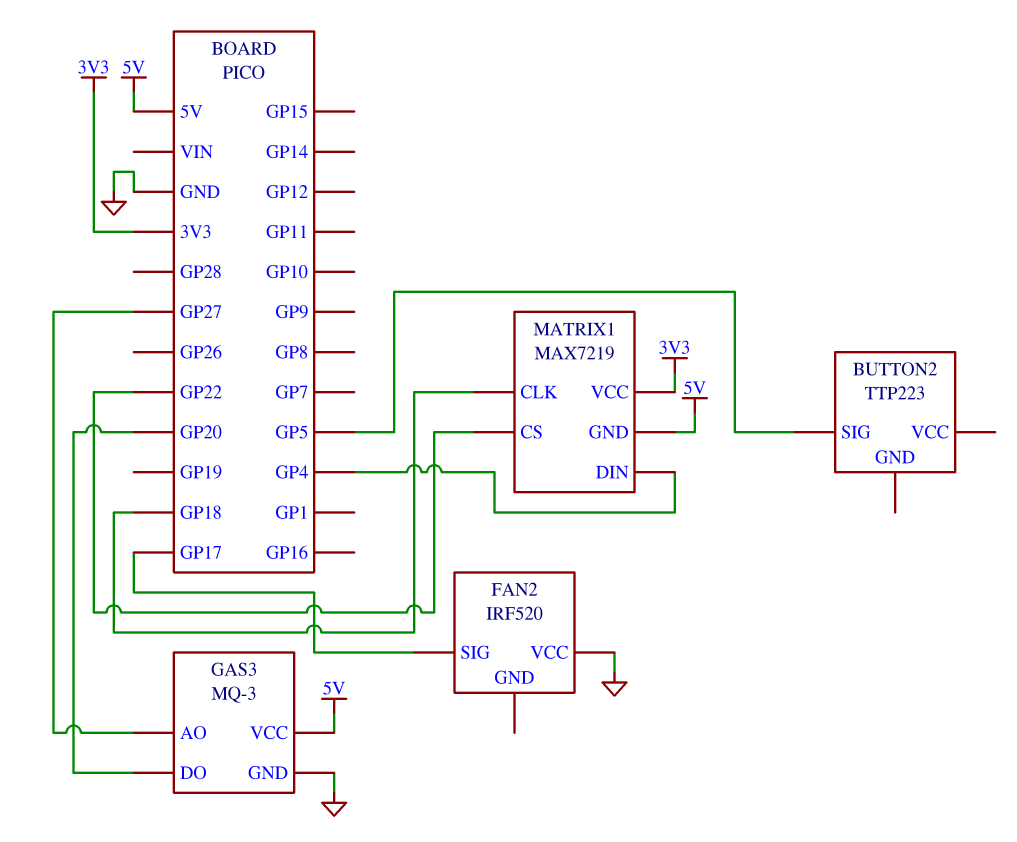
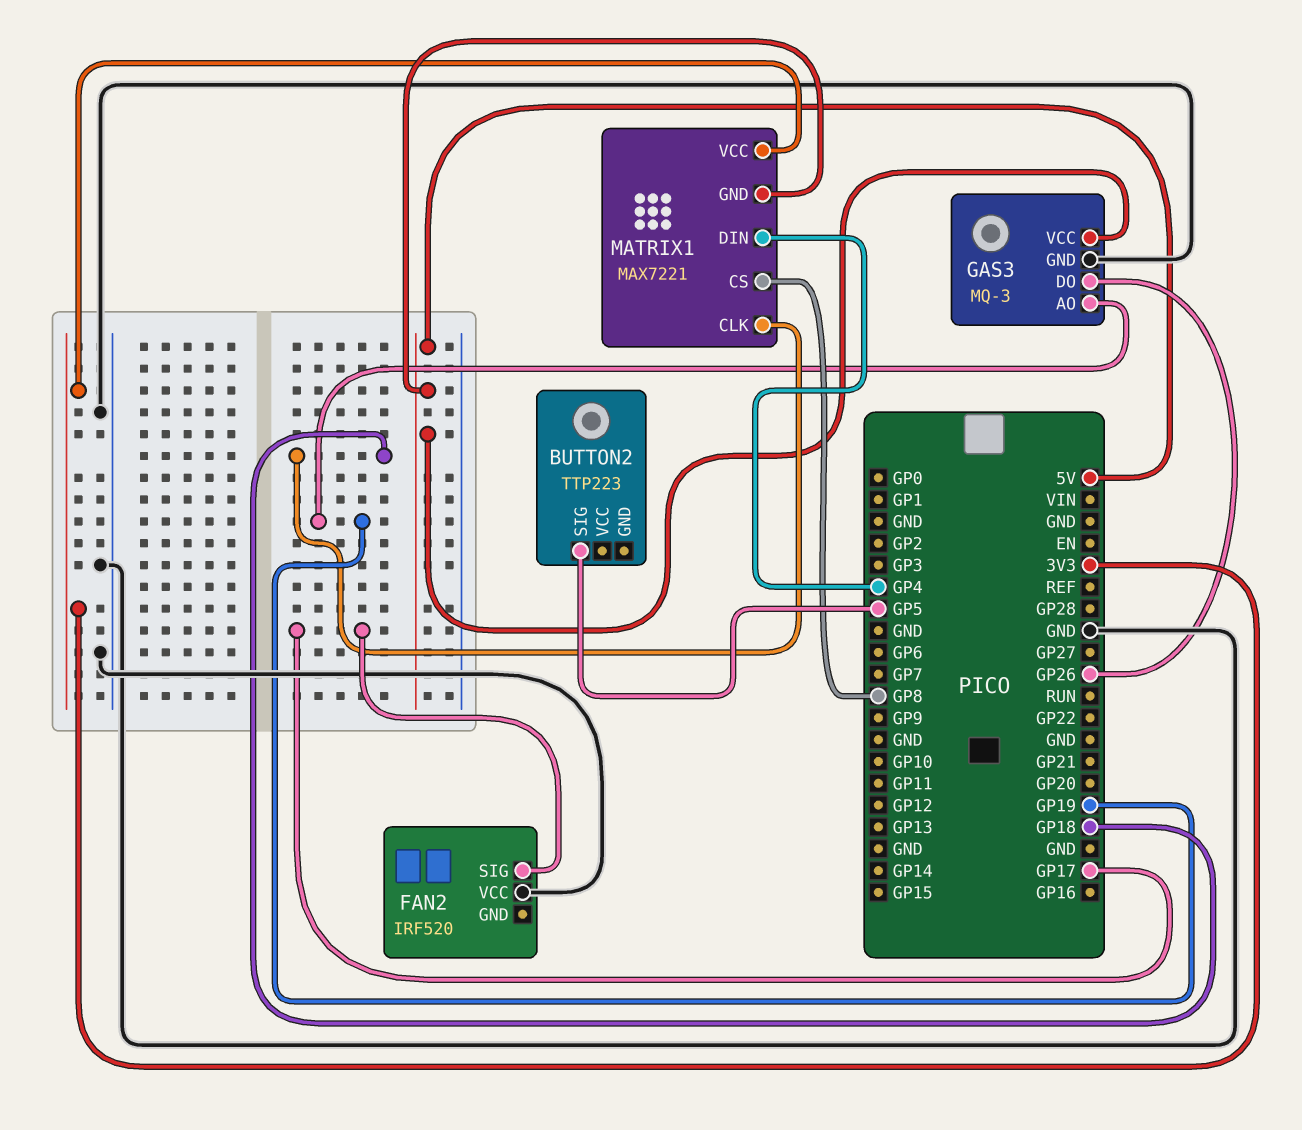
GAS3 pin AO: GP27 -> GP19
GAS3 pin DO: GP20 -> GP26
MATRIX1: MAX7219 -> MAX7221
MATRIX1 pin CS: GP22 -> GP8

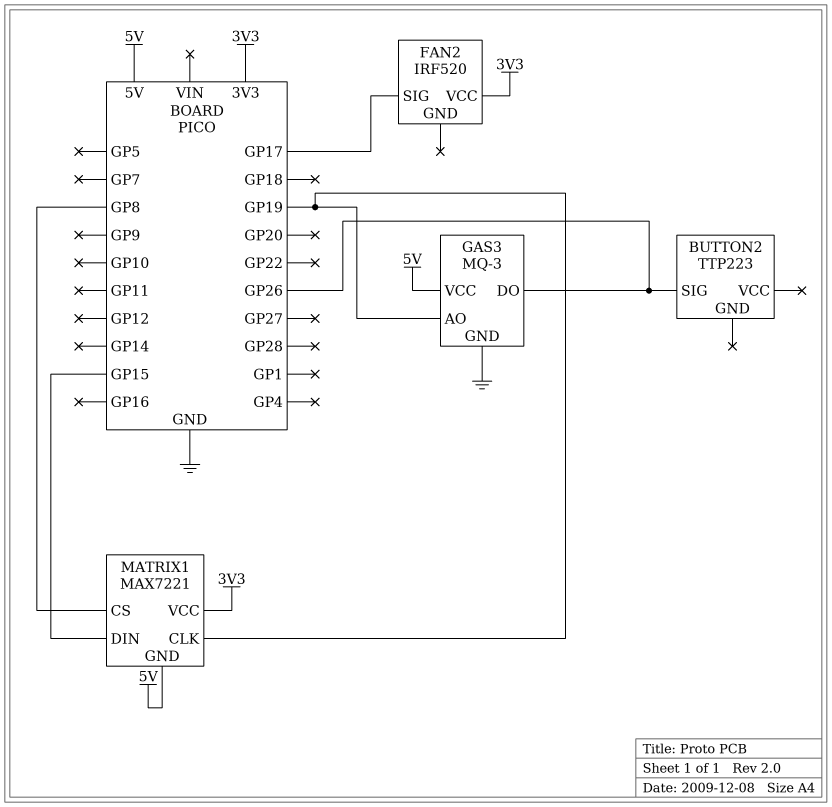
BUTTON2 pin SIG: GP5 -> GP26
FAN2 pin VCC: GND -> 3V3
MATRIX1 pin CLK: GP18 -> GP19
MATRIX1 pin DIN: GP4 -> GP15

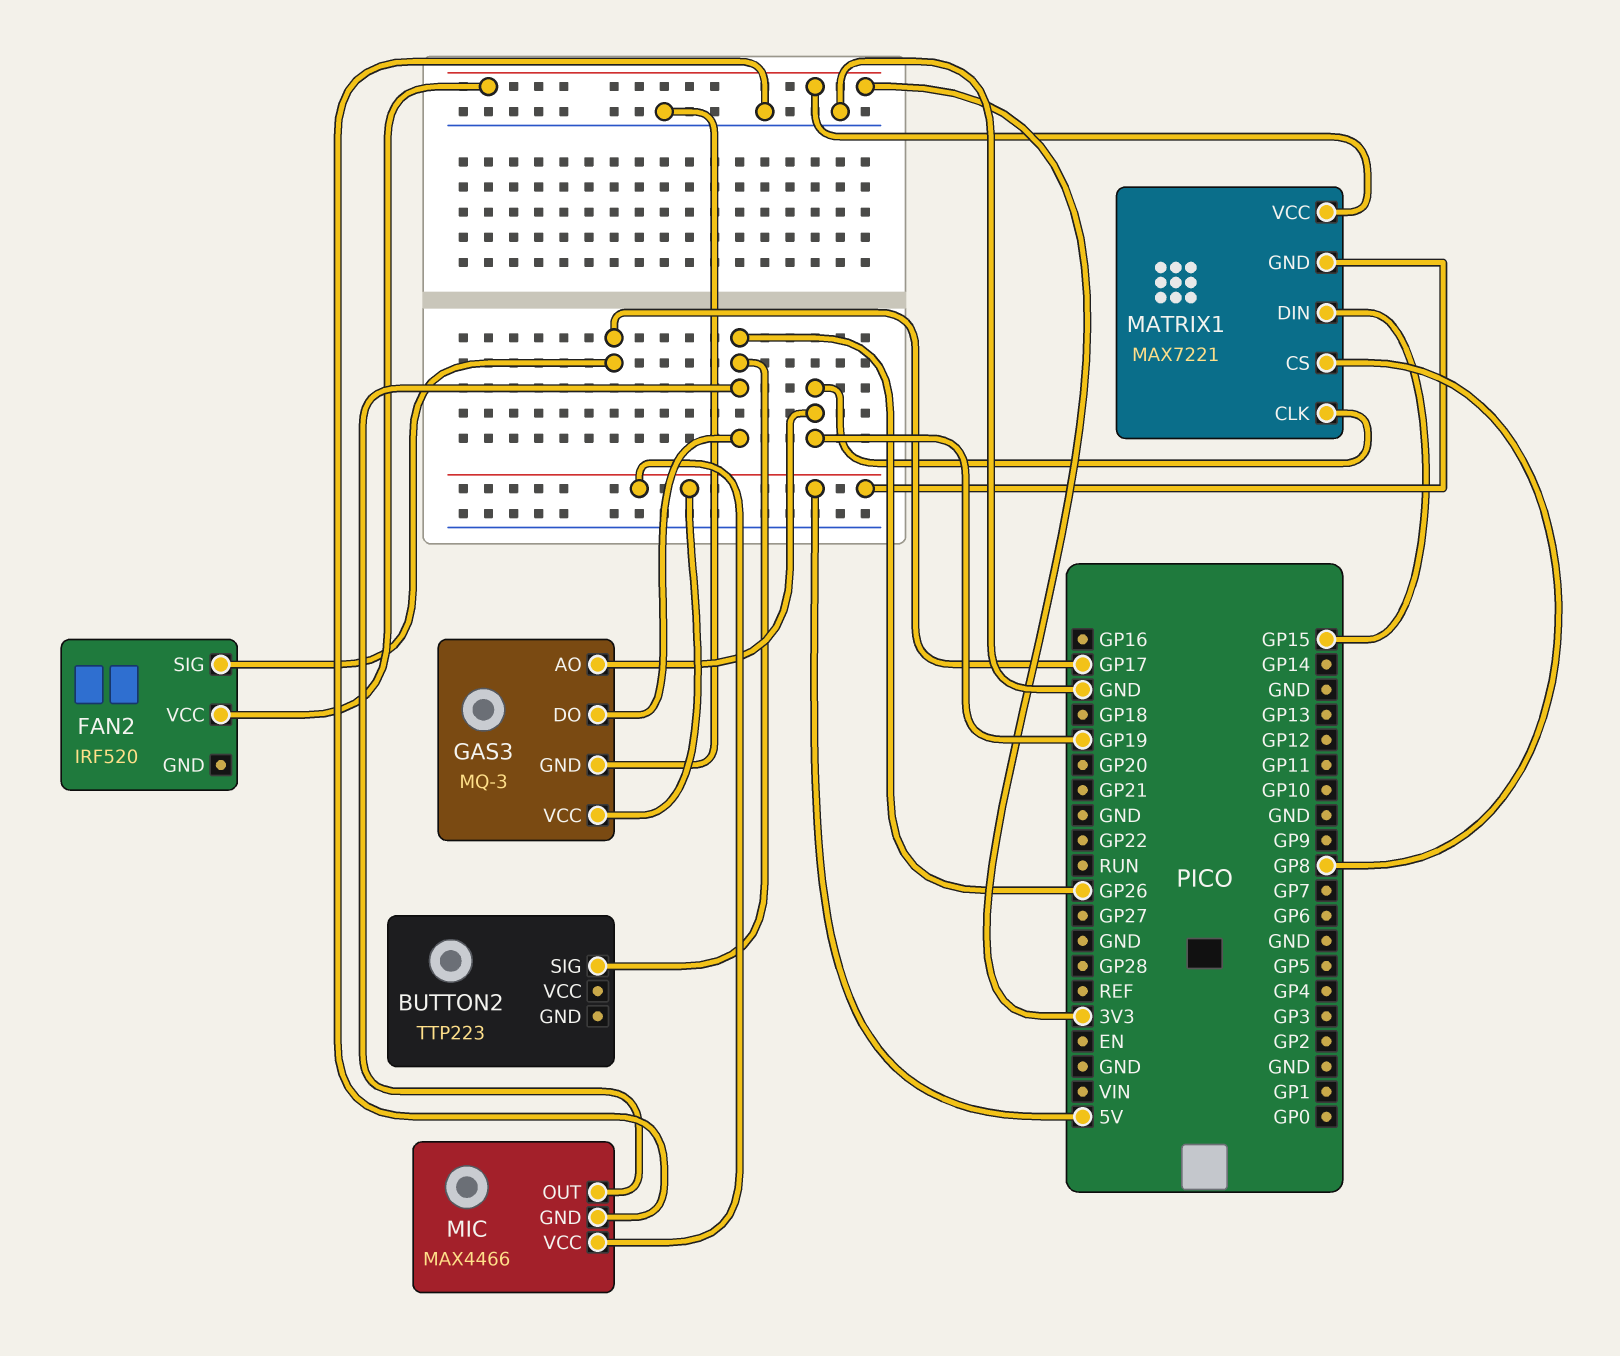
MIC: none -> MAX4466
MIC pin GND: none -> GND
MIC pin OUT: none -> GP26
MIC pin VCC: none -> 5V

